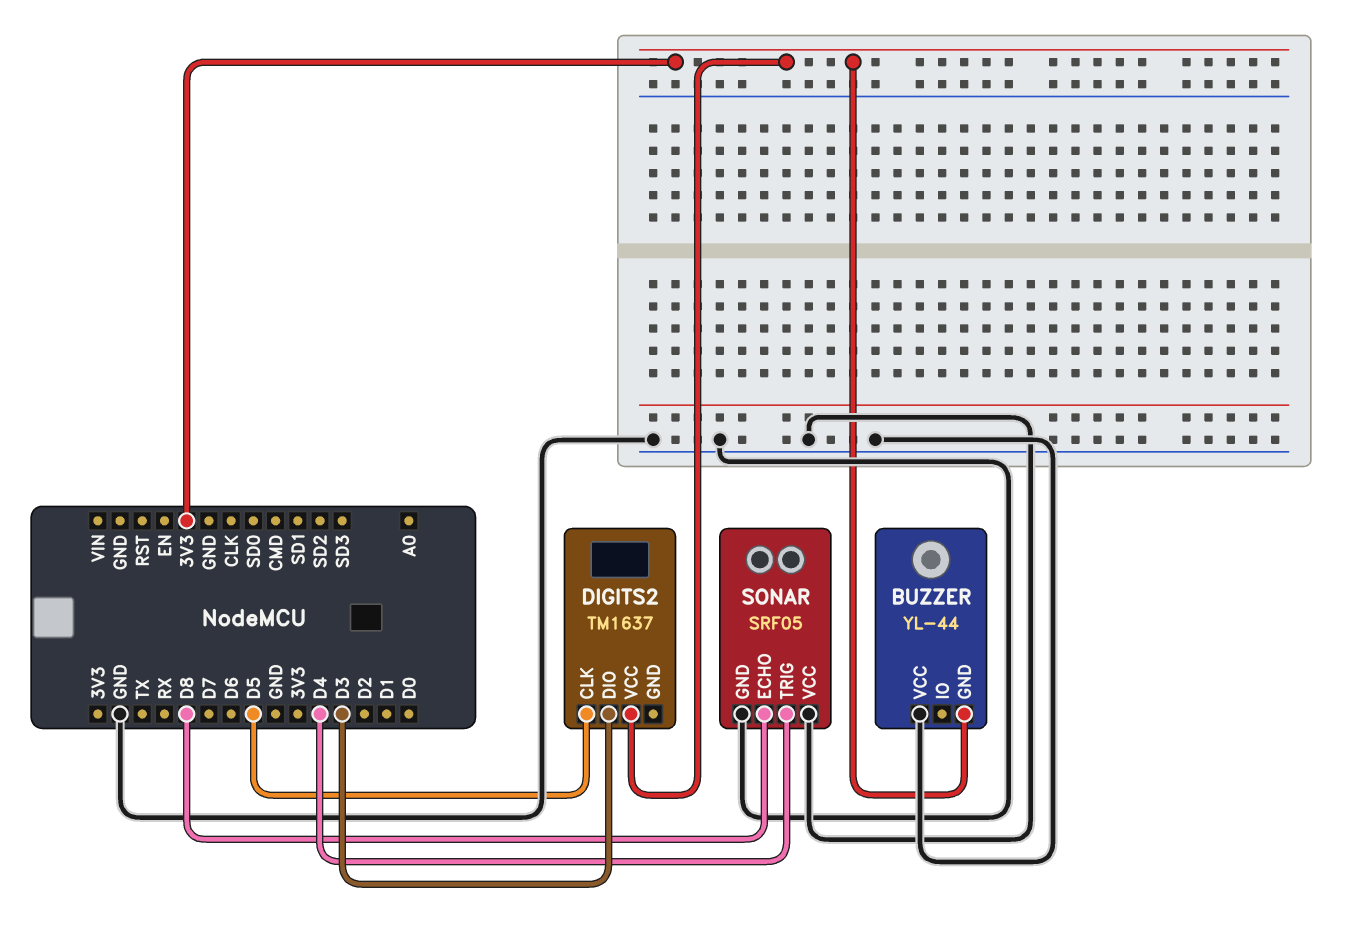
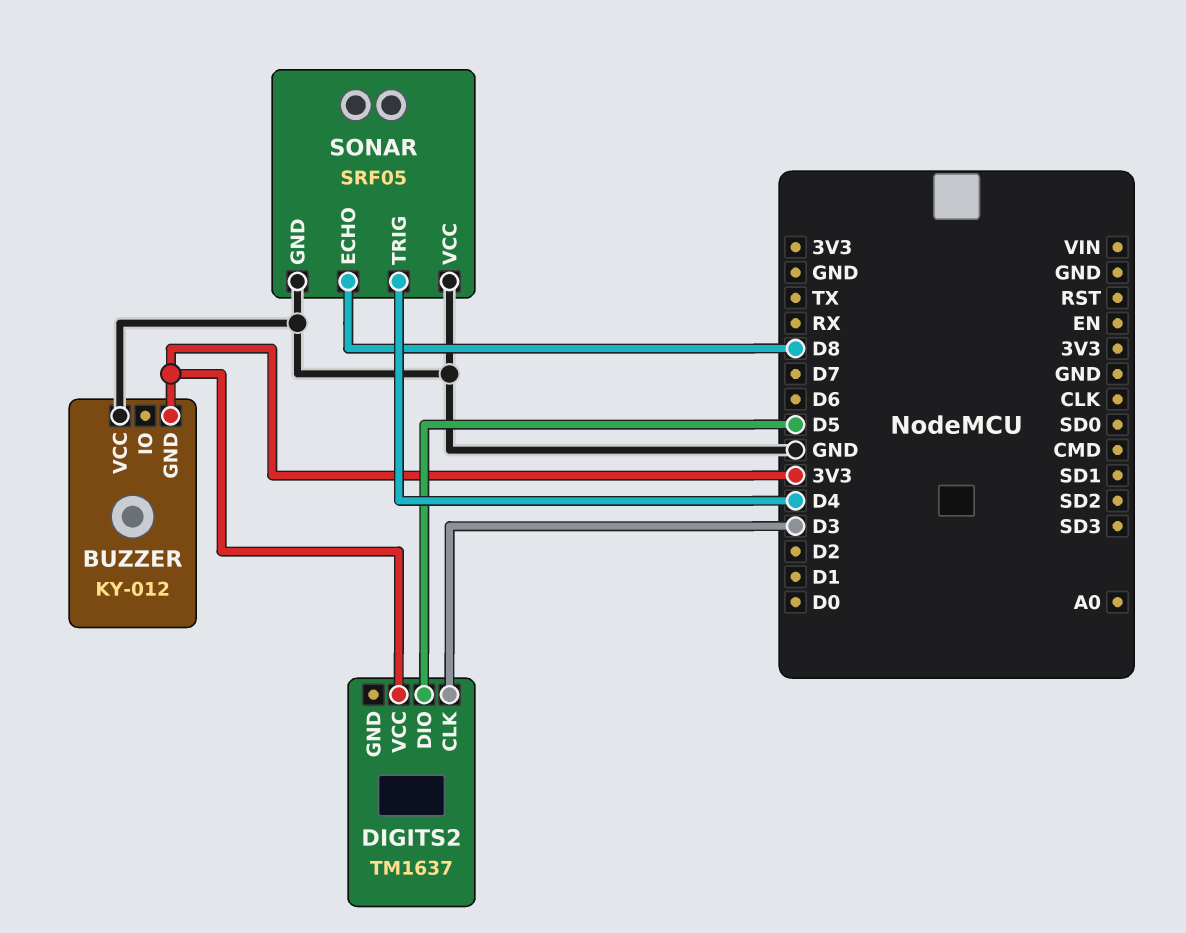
BUZZER: YL-44 -> KY-012
DIGITS2 pin CLK: D5 -> D3
DIGITS2 pin DIO: D3 -> D5

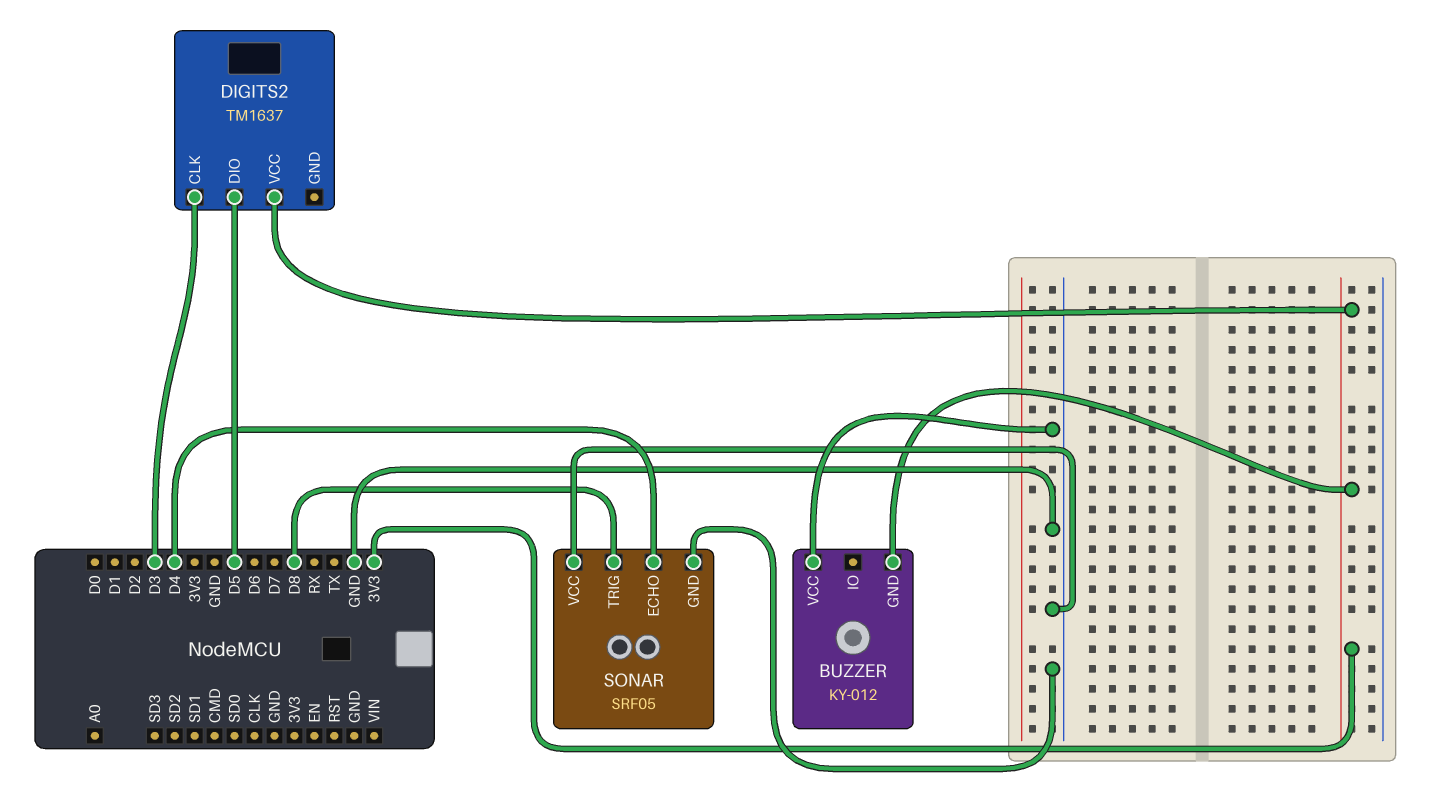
SONAR pin ECHO: D8 -> D4
SONAR pin TRIG: D4 -> D8

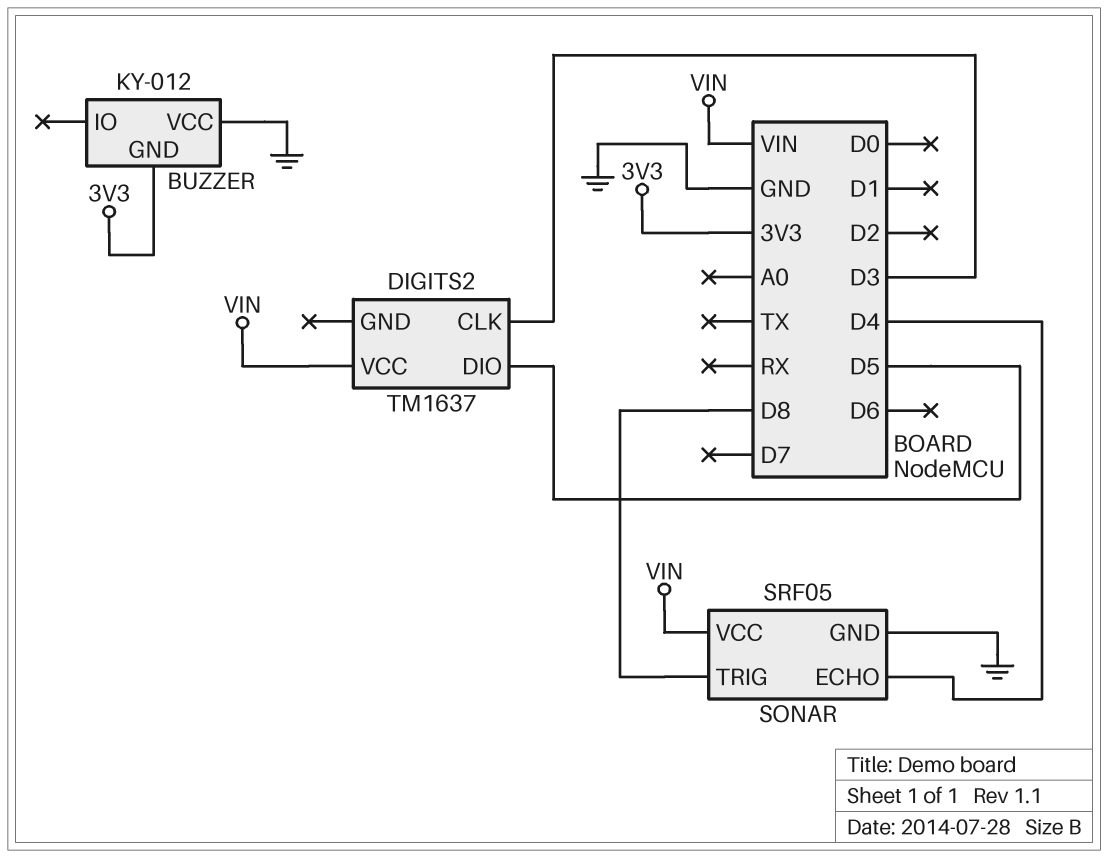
DIGITS2 pin VCC: 3V3 -> VIN
SONAR pin VCC: GND -> VIN

